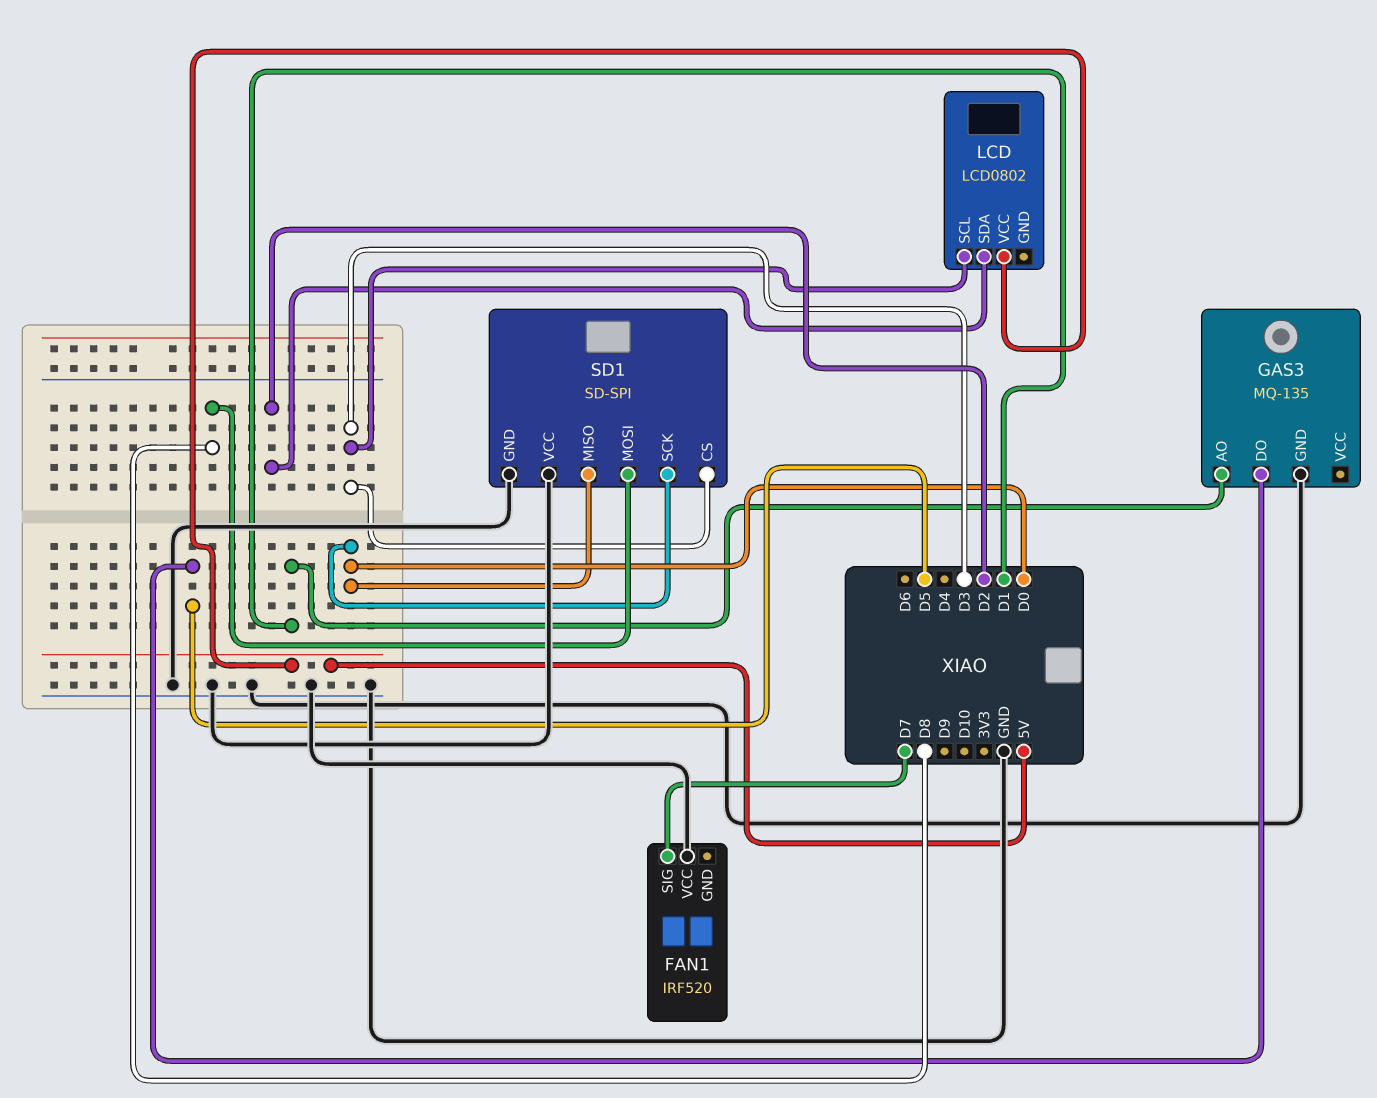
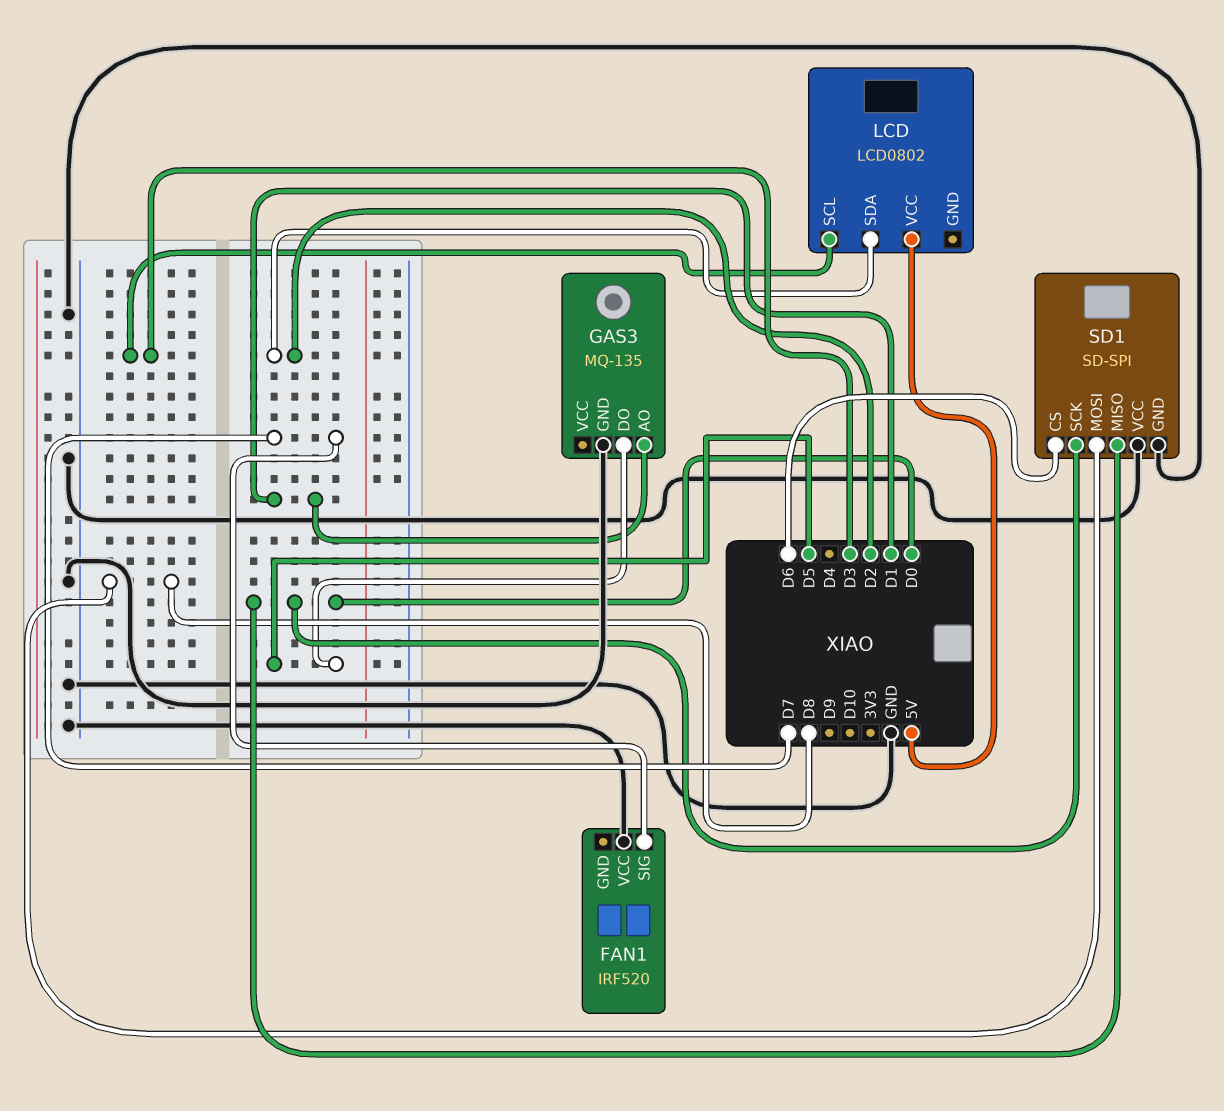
SD1 pin CS: D3 -> D6

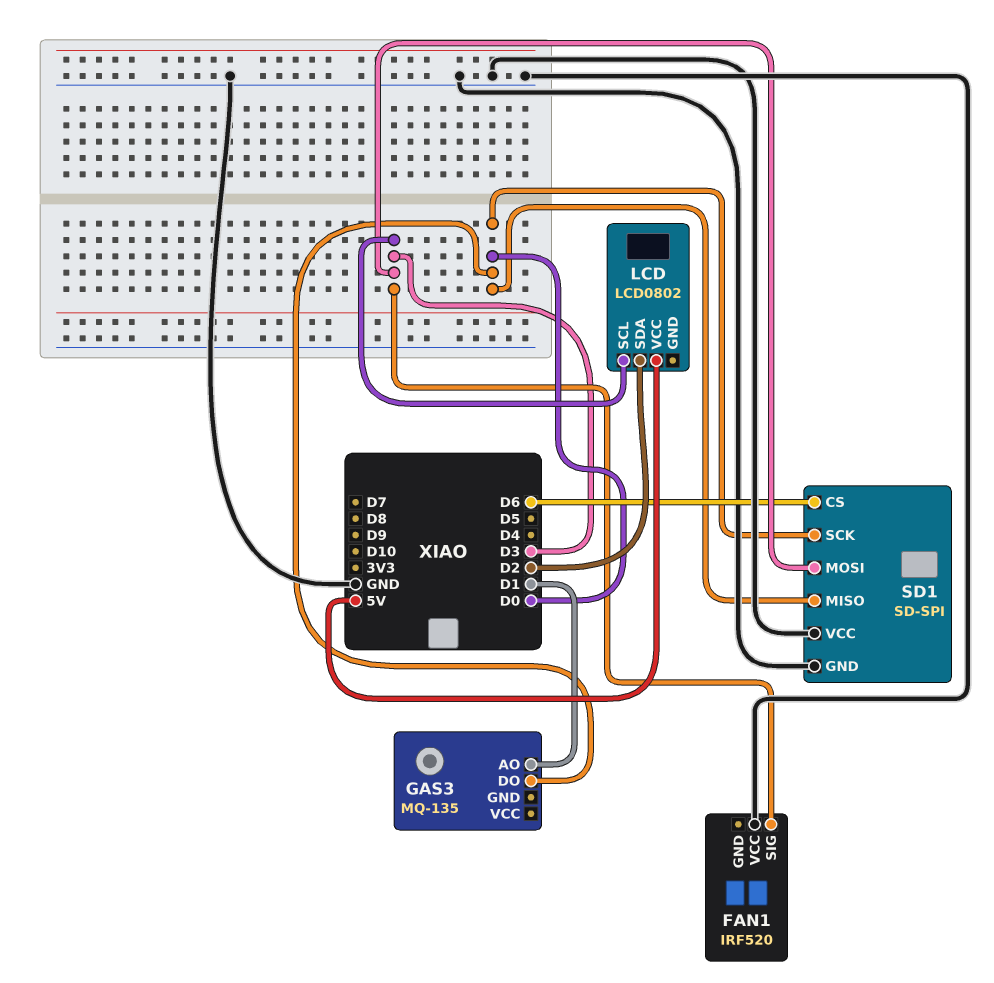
FAN1 pin SIG: D7 -> D3
GAS3 pin DO: D5 -> D0
GAS3 pin GND: GND -> none
SD1 pin MOSI: D8 -> D3

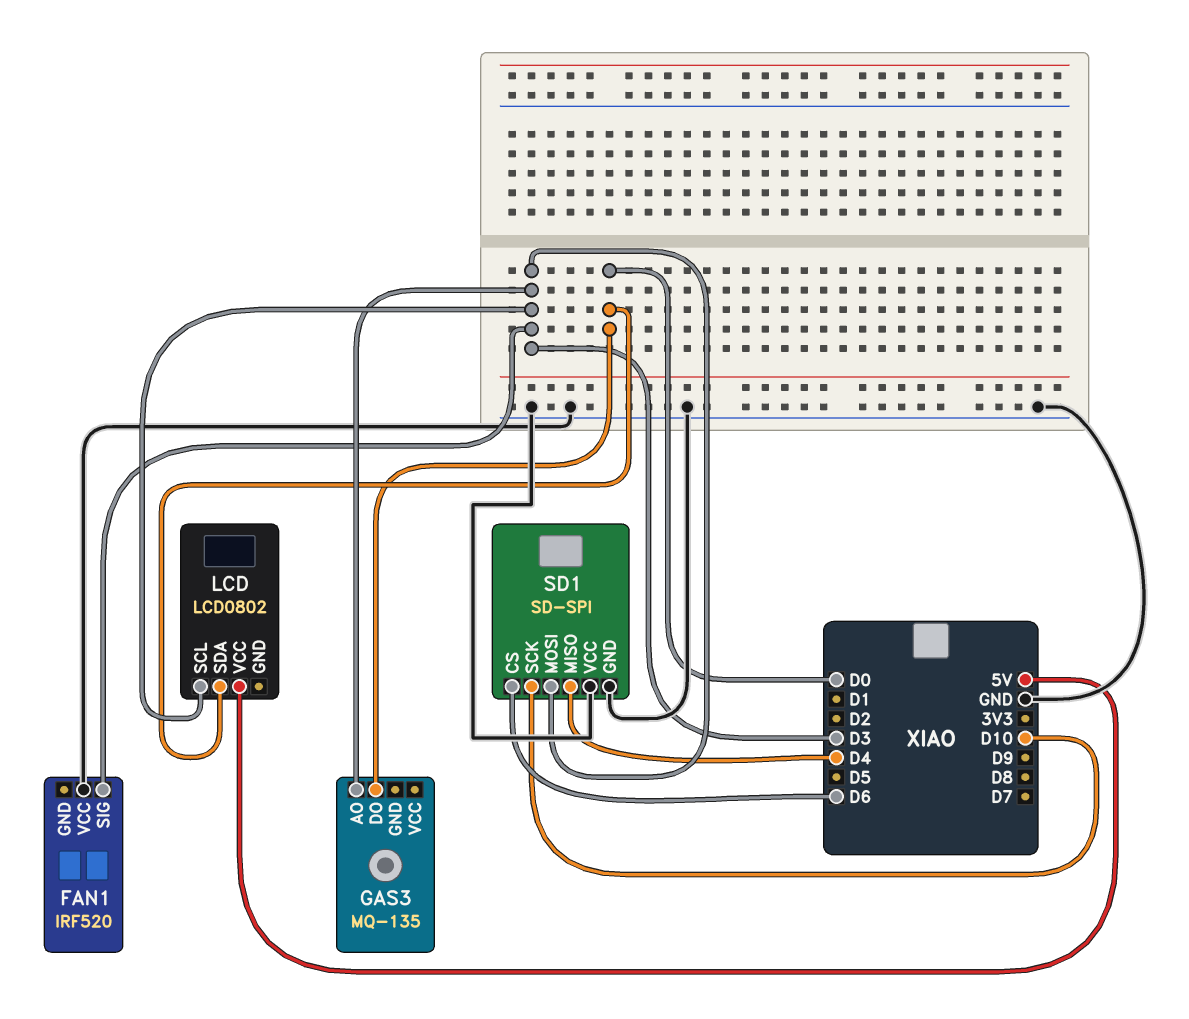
GAS3 pin AO: D1 -> D3
LCD pin SDA: D2 -> D0
SD1 pin MISO: D0 -> D4
SD1 pin SCK: D0 -> D10

